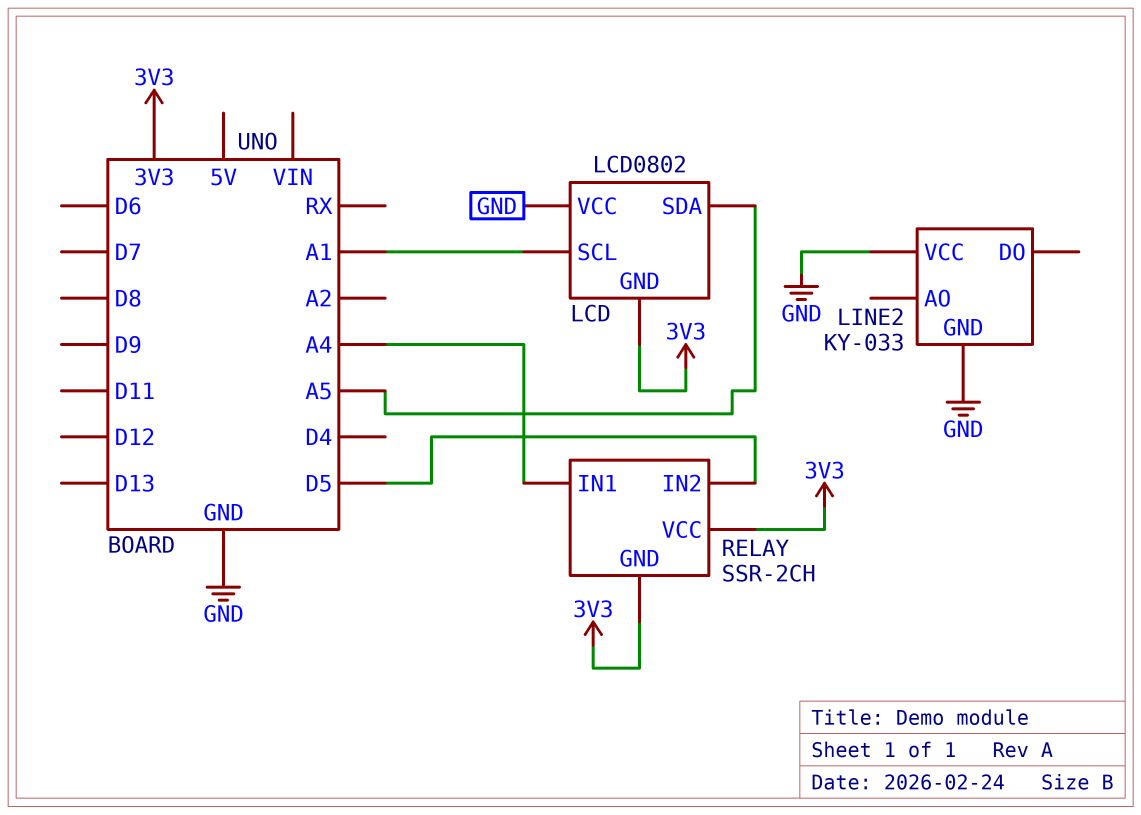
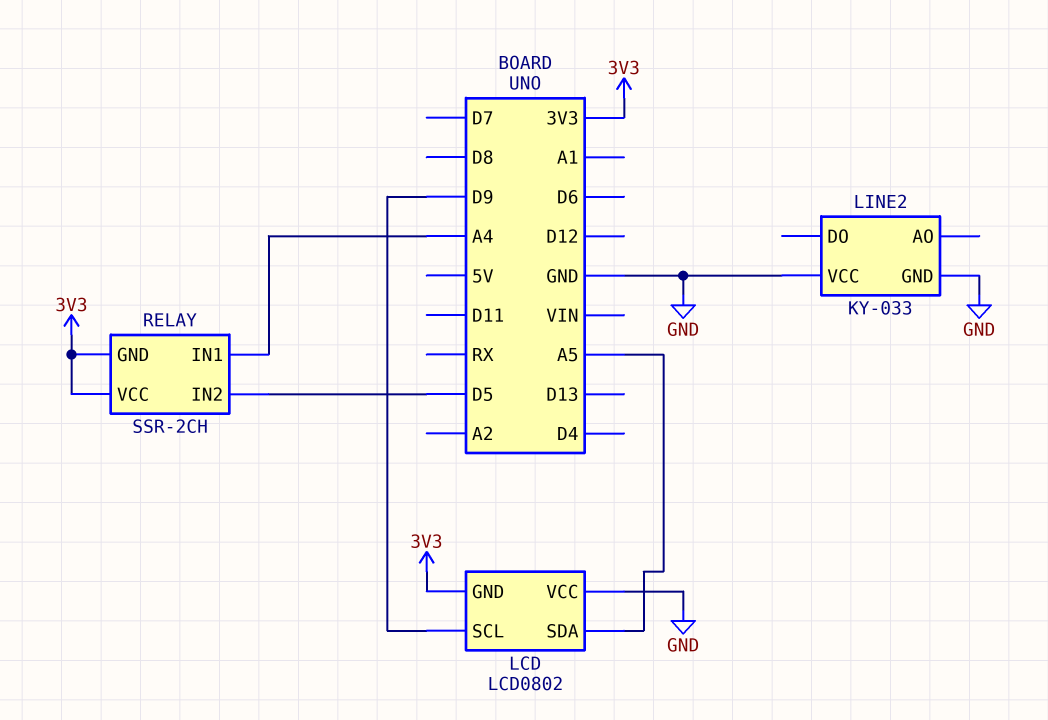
LCD pin SCL: A1 -> D9

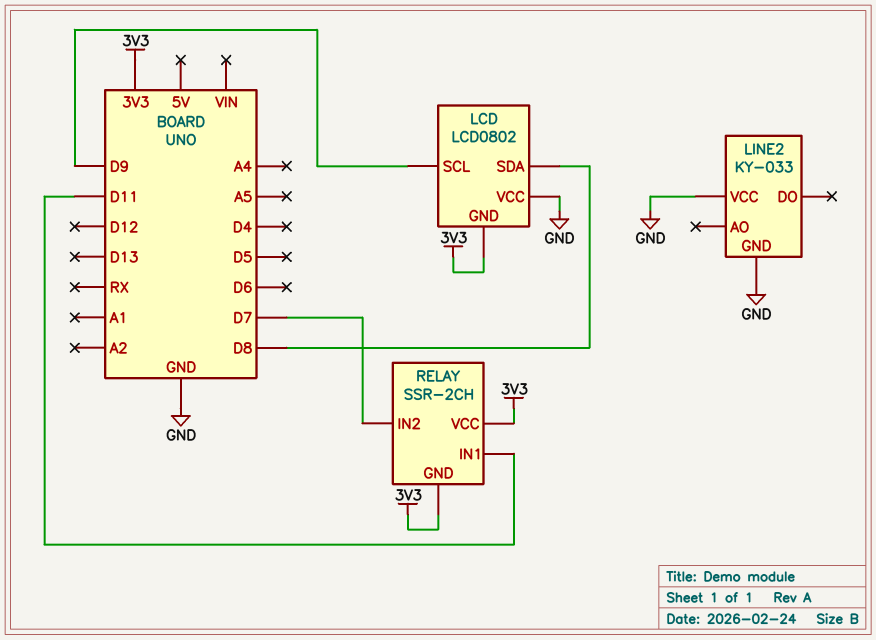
LCD pin SDA: A5 -> D8
RELAY pin IN1: A4 -> D11
RELAY pin IN2: D5 -> D7

